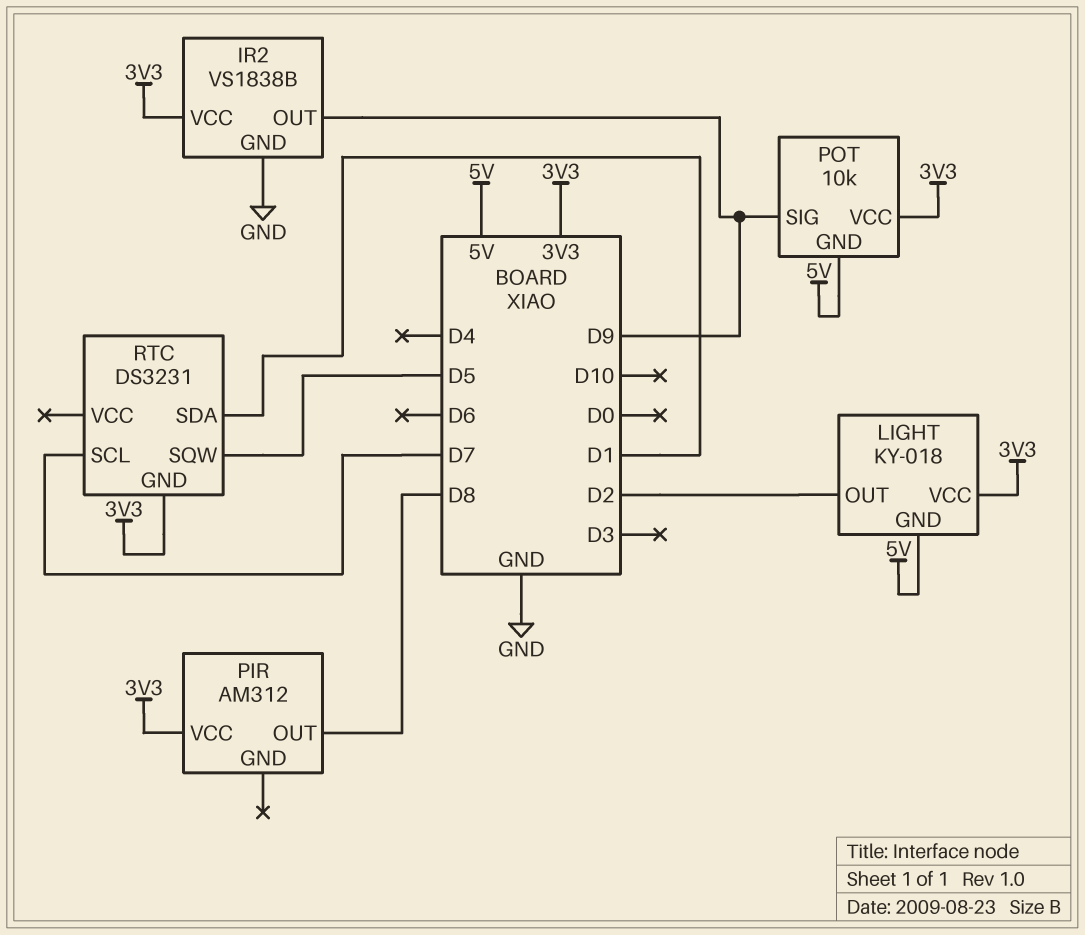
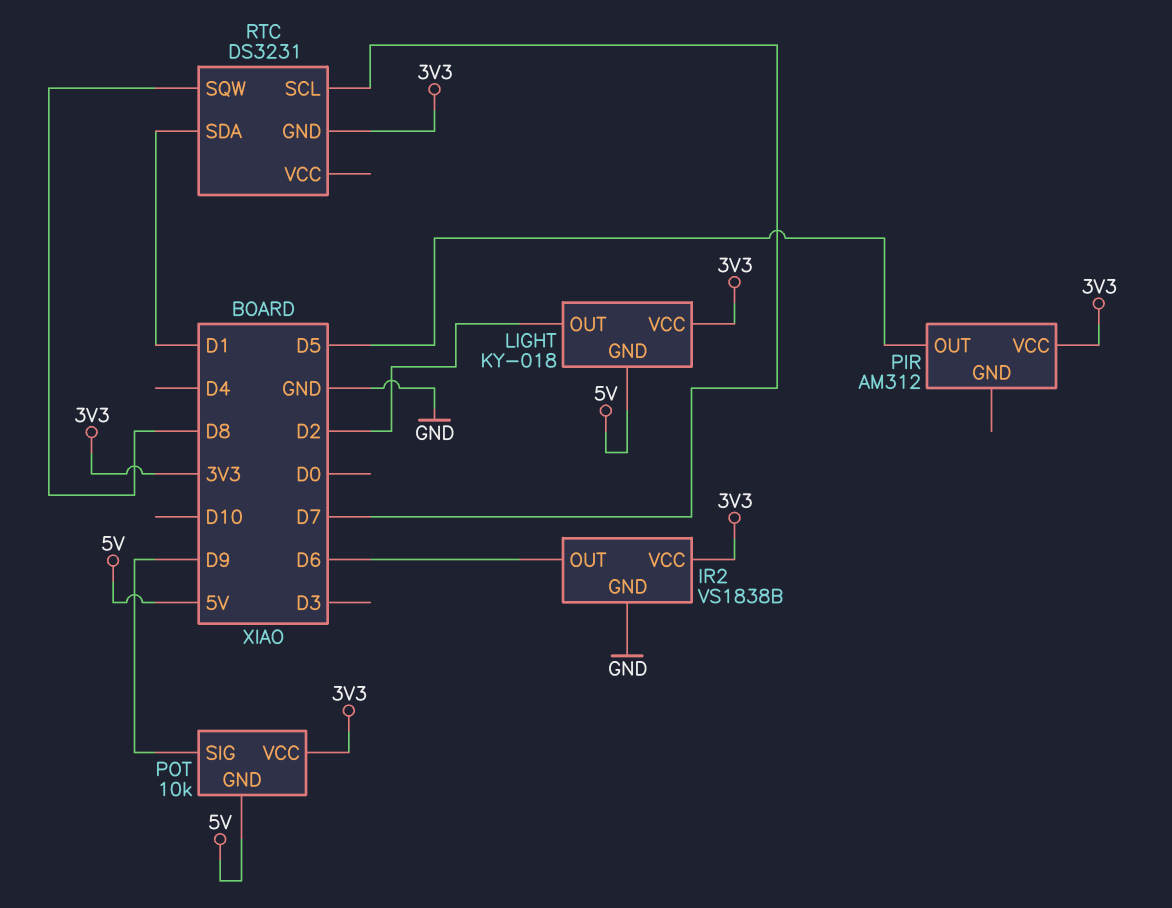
IR2 pin OUT: D9 -> D6
PIR pin OUT: D8 -> D5
RTC pin SQW: D5 -> D8

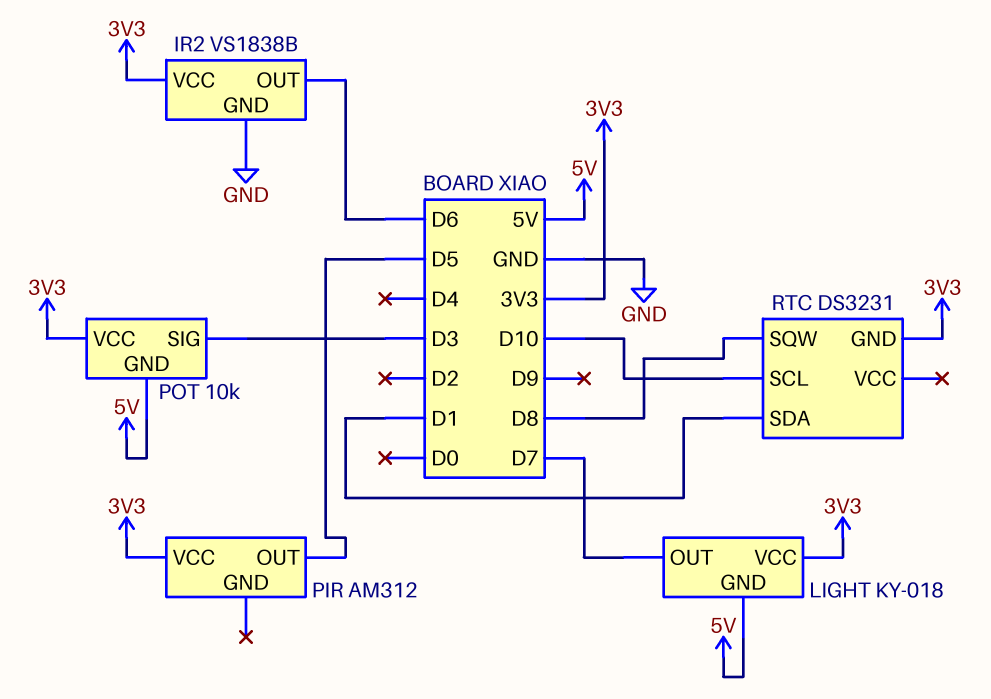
LIGHT pin OUT: D2 -> D7
POT pin SIG: D9 -> D3
RTC pin SCL: D7 -> D10

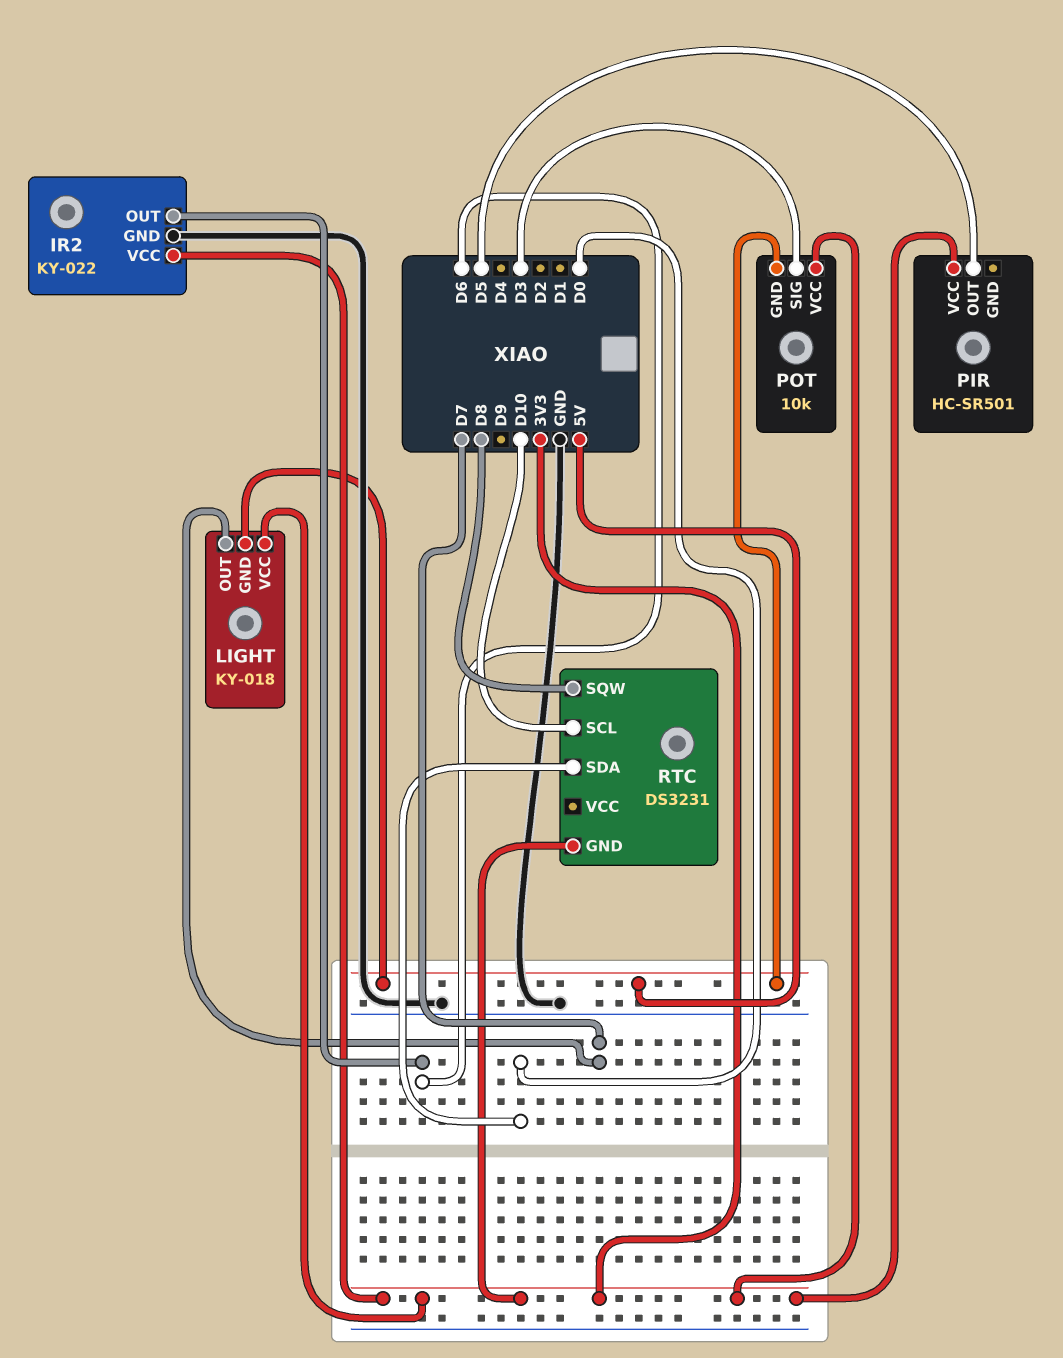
IR2: VS1838B -> KY-022
PIR: AM312 -> HC-SR501
RTC pin SDA: D1 -> D0

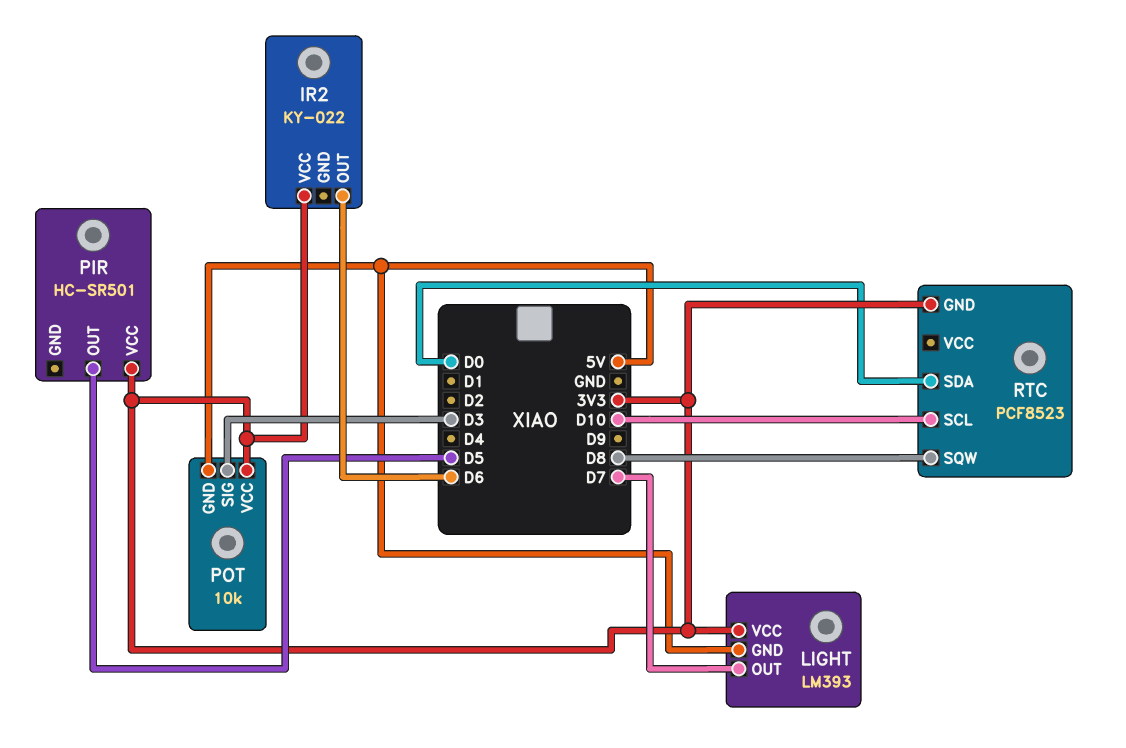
IR2 pin GND: GND -> none
LIGHT: KY-018 -> LM393
RTC: DS3231 -> PCF8523

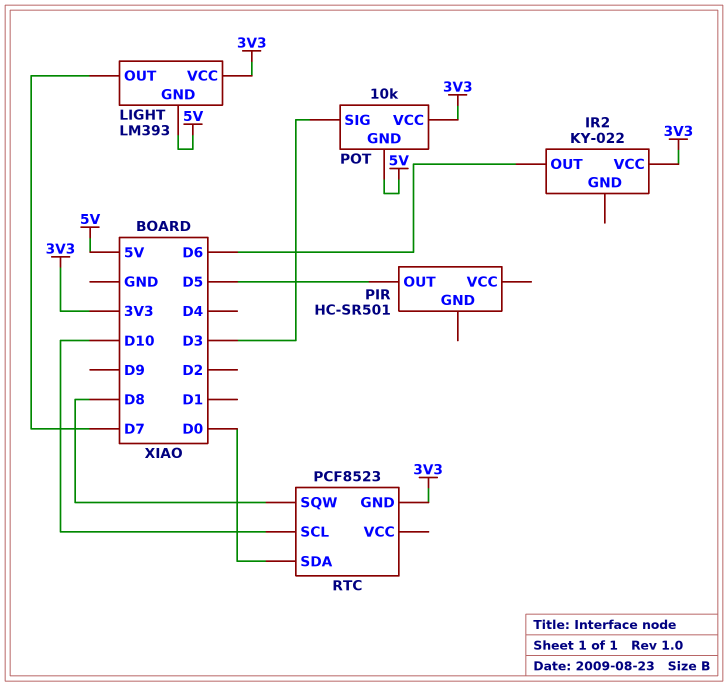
PIR pin VCC: 3V3 -> none

